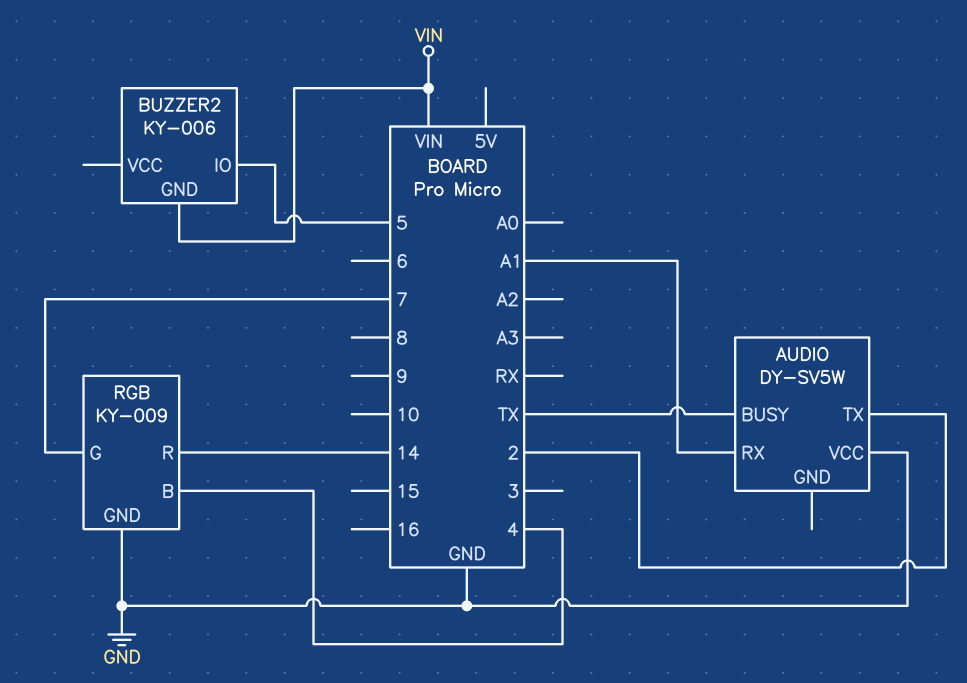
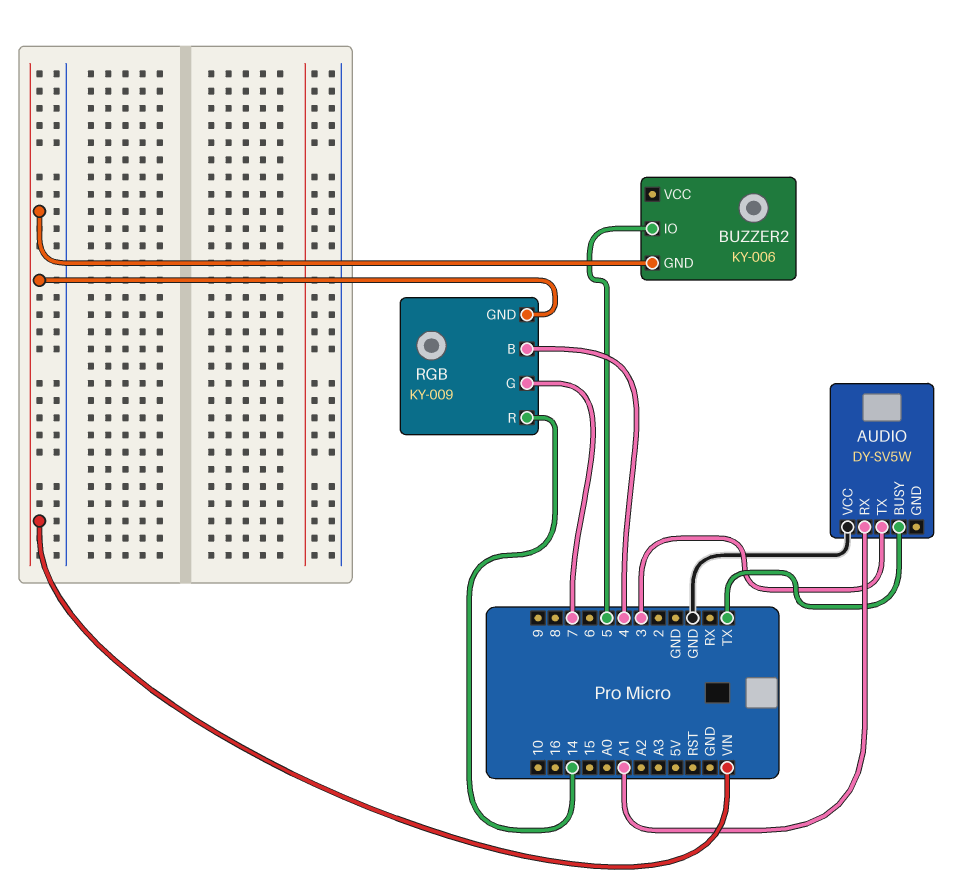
AUDIO pin TX: 2 -> 3
RGB pin GND: GND -> VIN

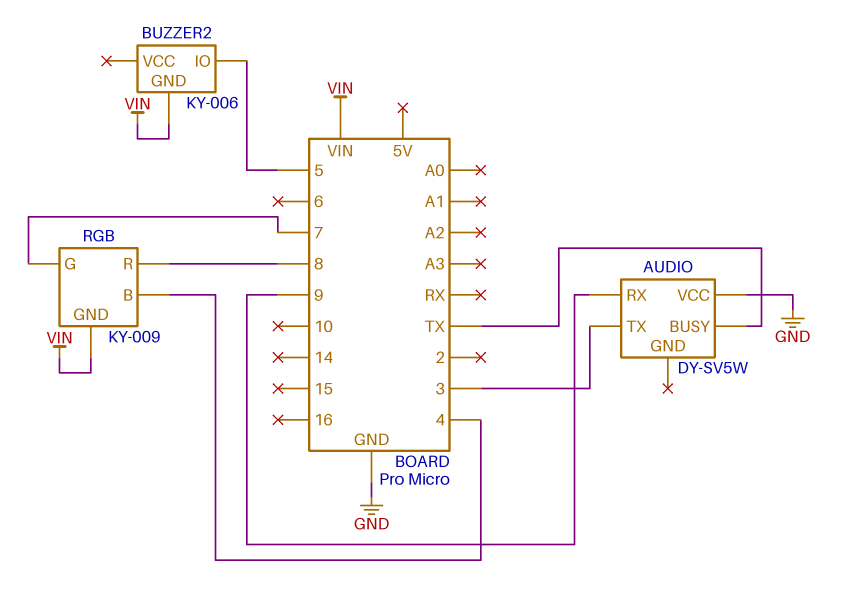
AUDIO pin RX: A1 -> 9
RGB pin R: 14 -> 8

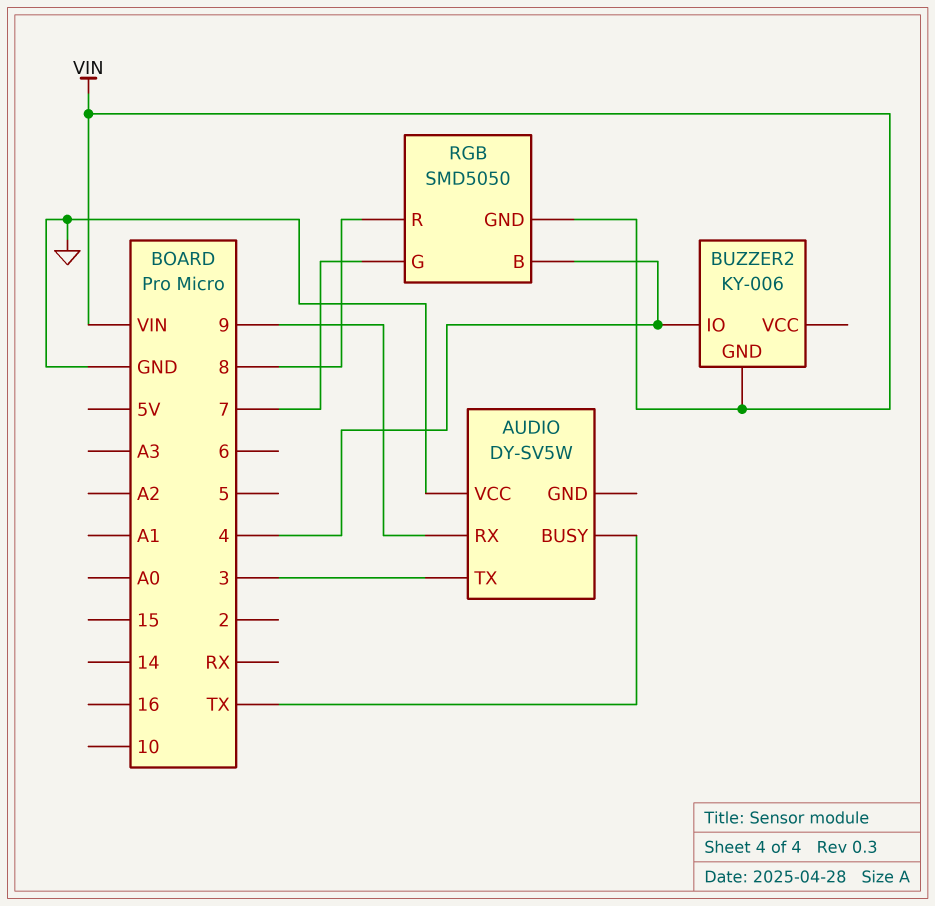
BUZZER2 pin IO: 5 -> 4
RGB: KY-009 -> SMD5050

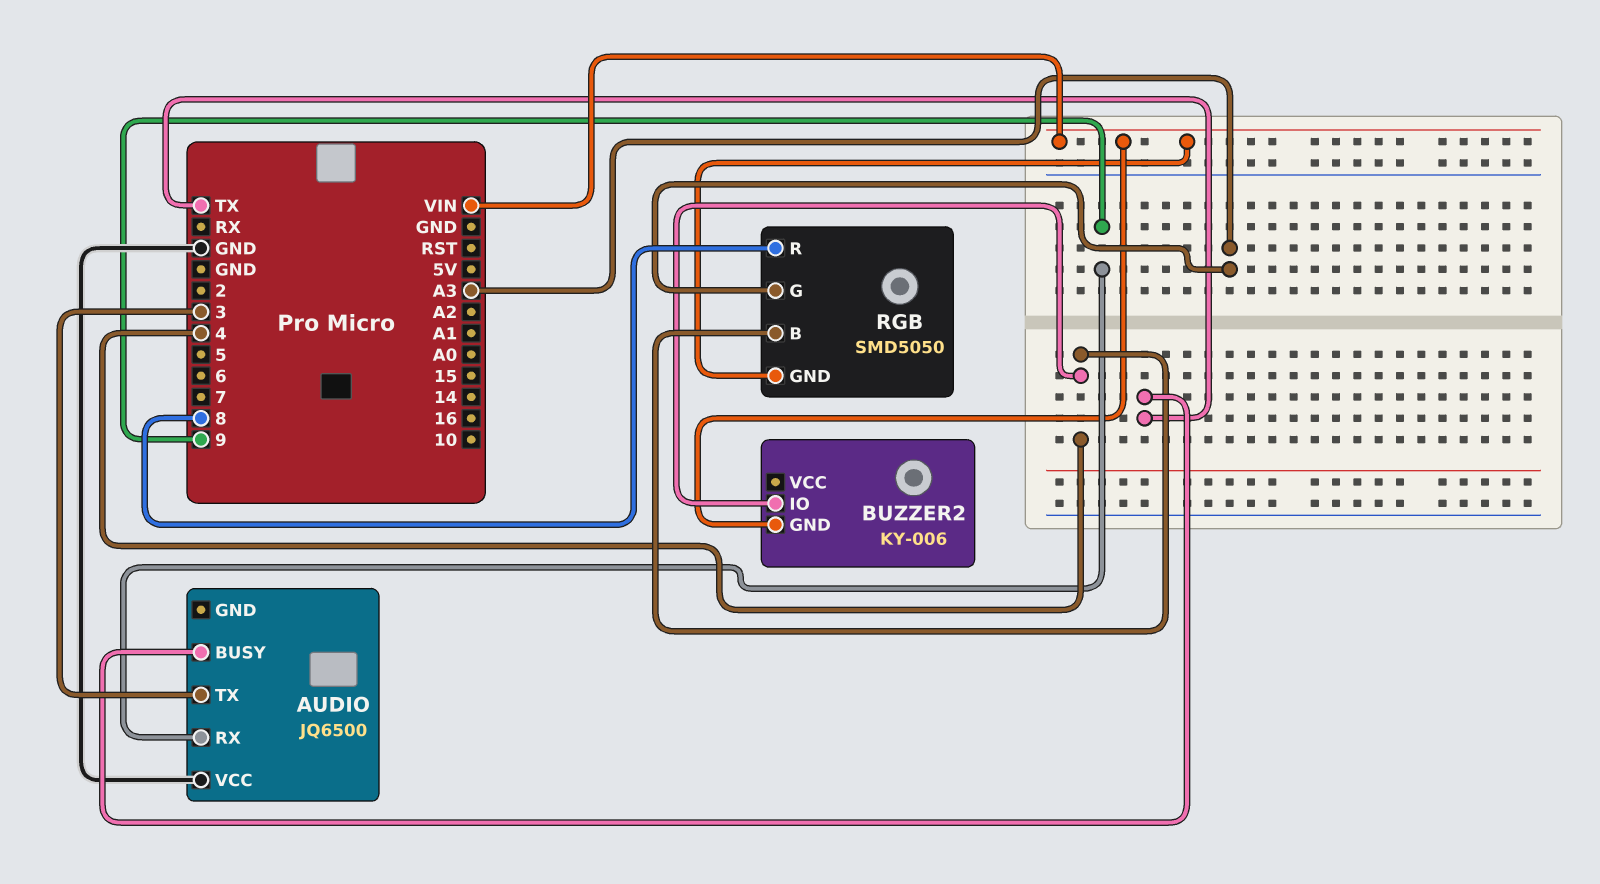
AUDIO: DY-SV5W -> JQ6500
RGB pin G: 7 -> A3

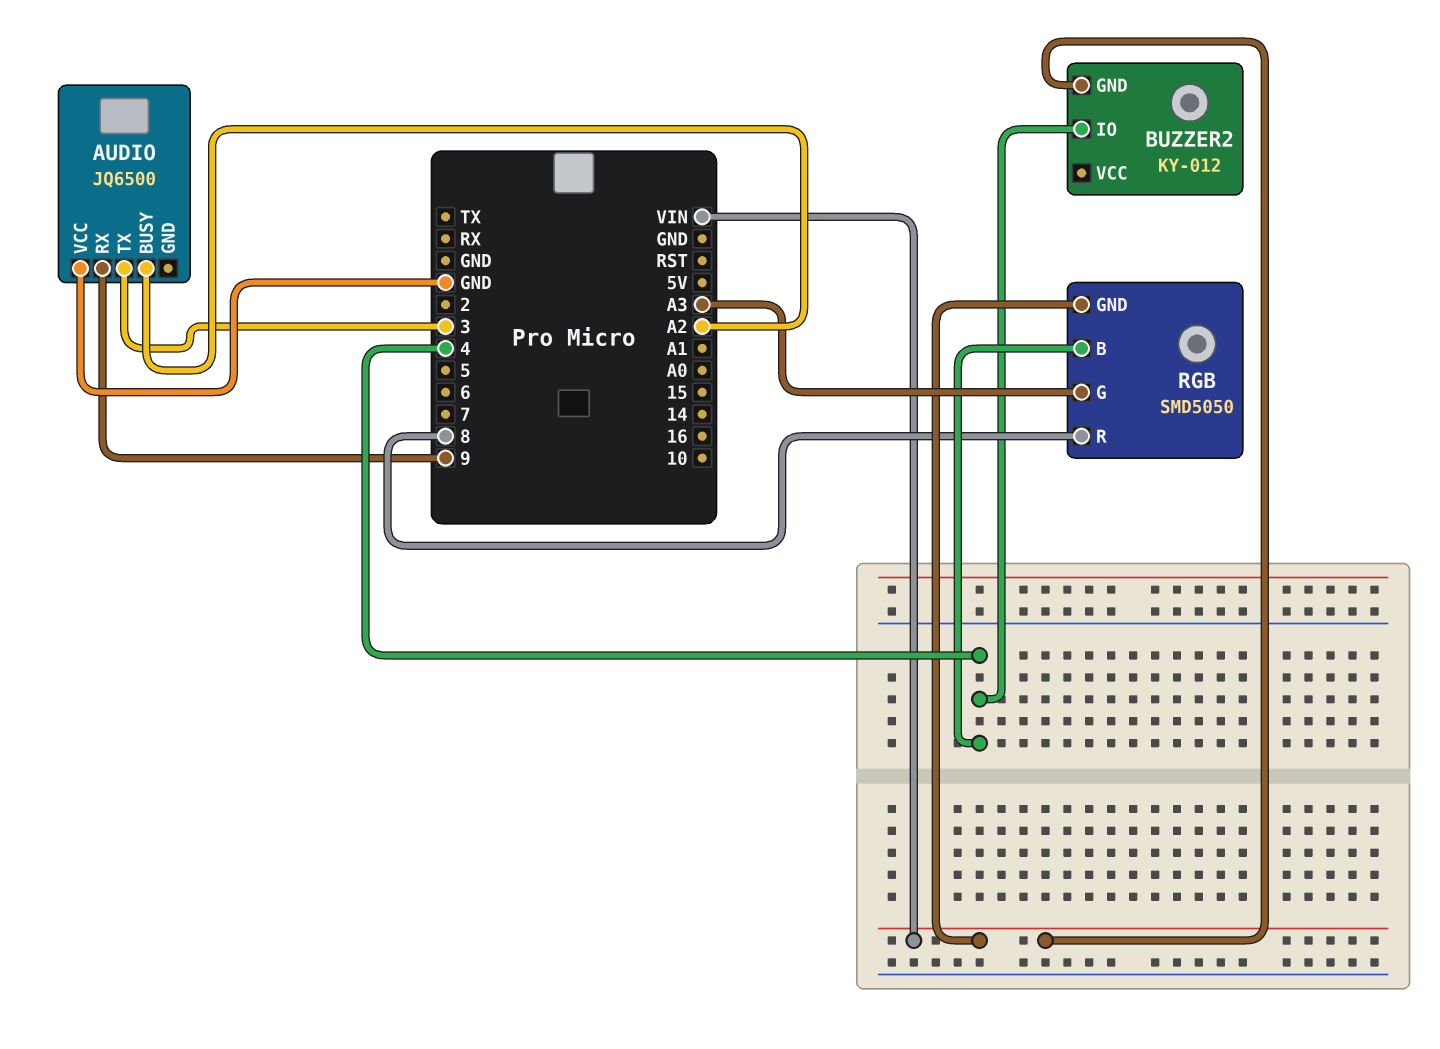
AUDIO pin BUSY: TX -> A2
BUZZER2: KY-006 -> KY-012

